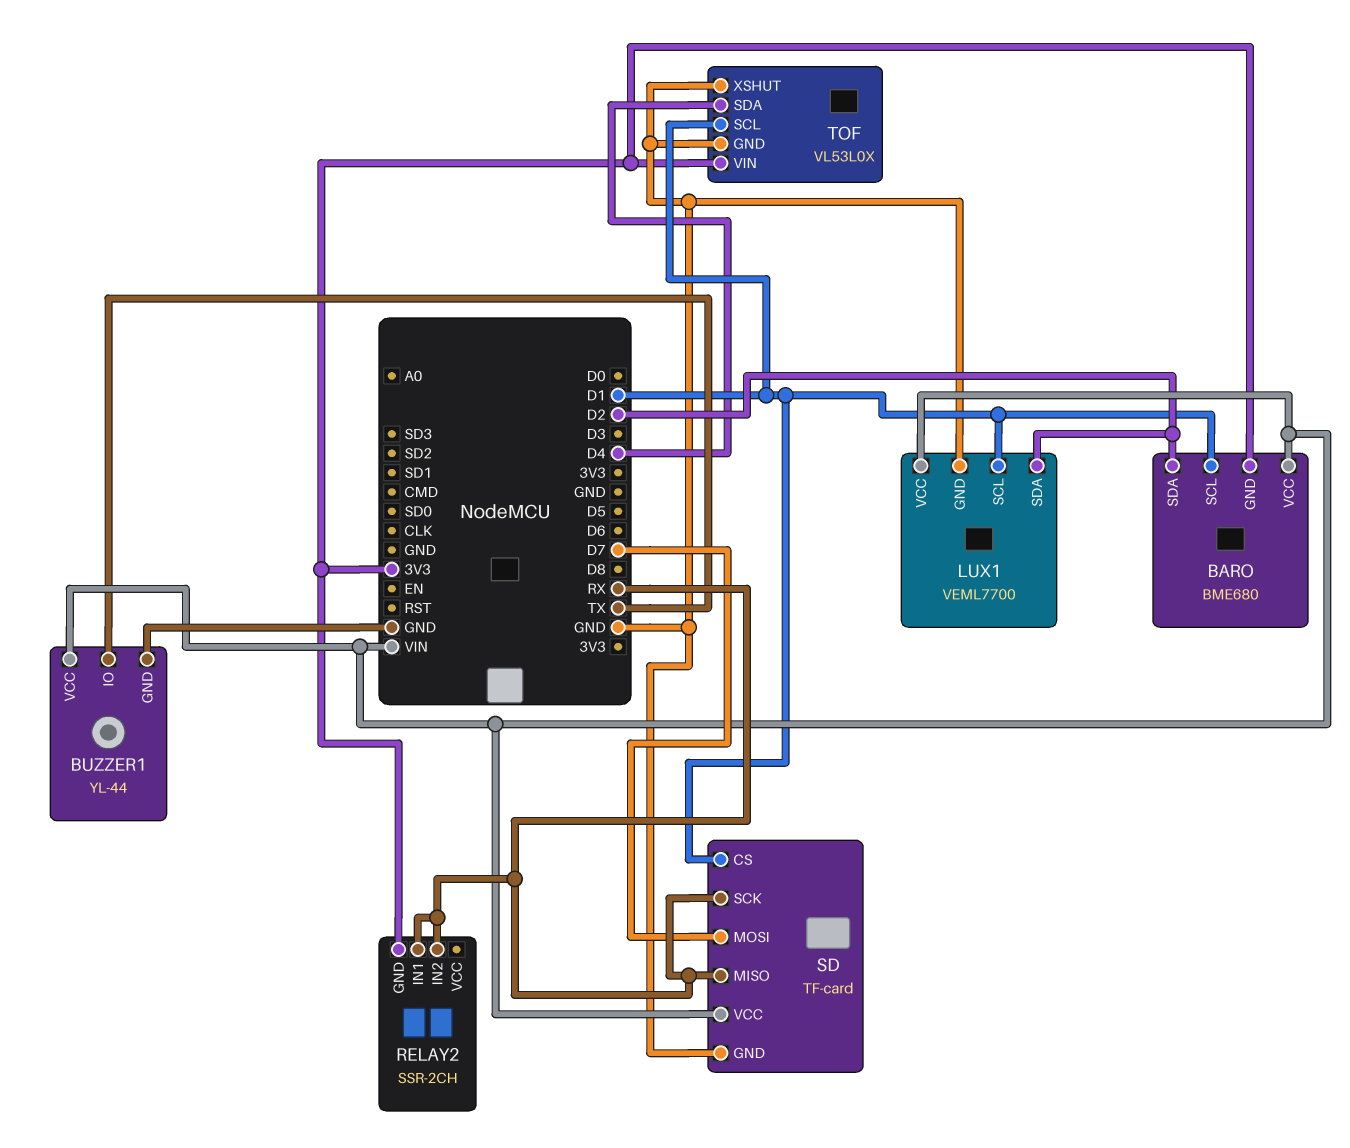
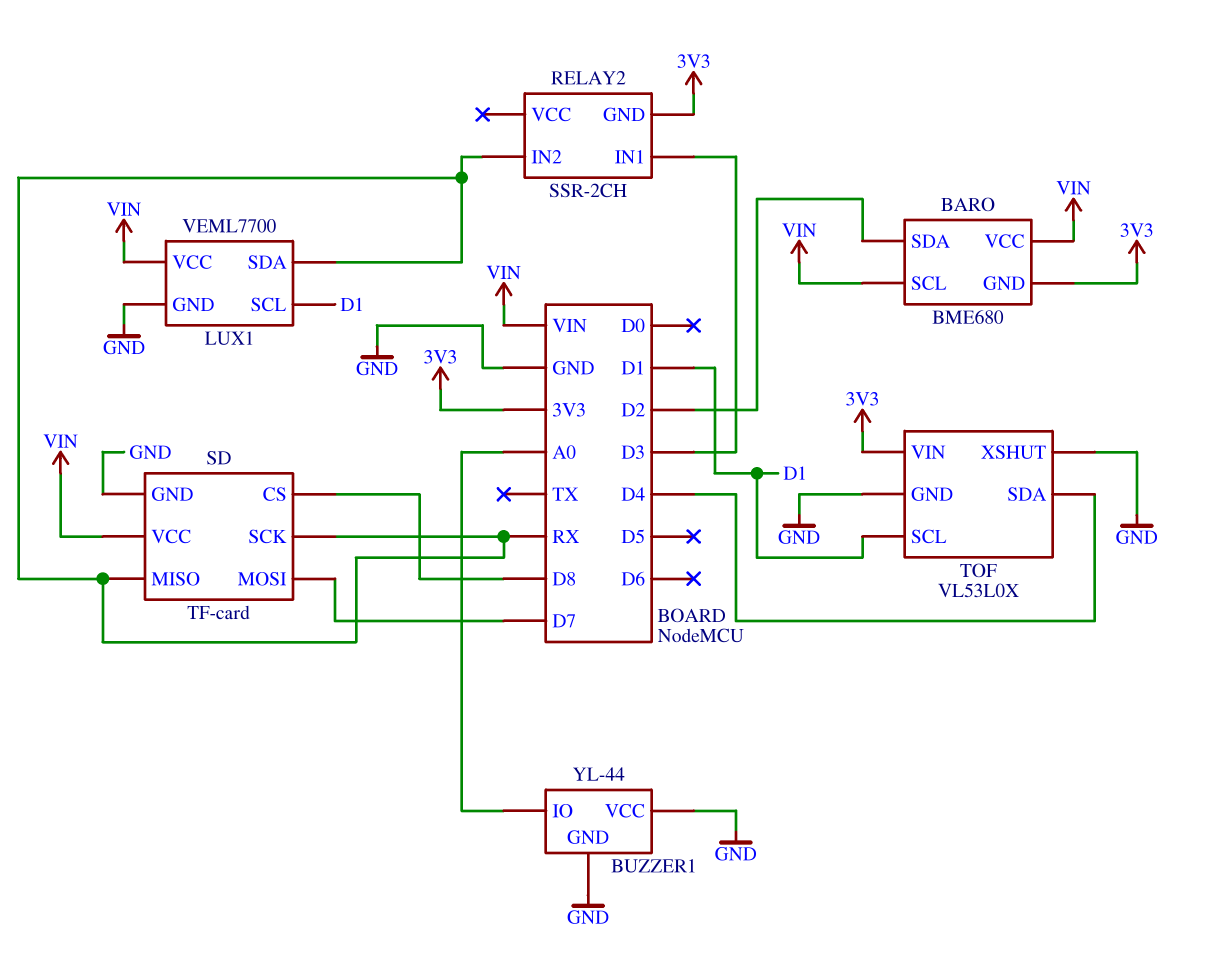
BARO pin SCL: D1 -> VIN
BUZZER1 pin IO: TX -> A0
BUZZER1 pin VCC: VIN -> GND
LUX1 pin SDA: D2 -> RX
RELAY2 pin IN1: RX -> D3
SD pin CS: D1 -> D8

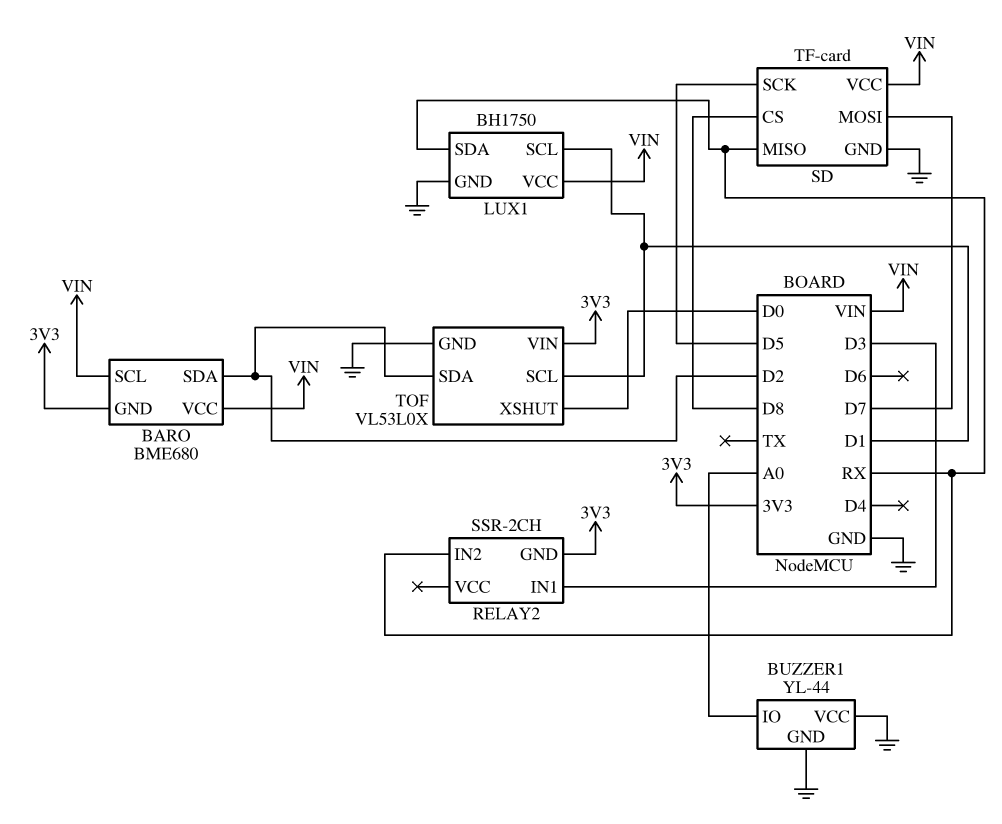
LUX1: VEML7700 -> BH1750
SD pin SCK: RX -> D5
TOF pin SDA: D4 -> D2
TOF pin XSHUT: GND -> D0

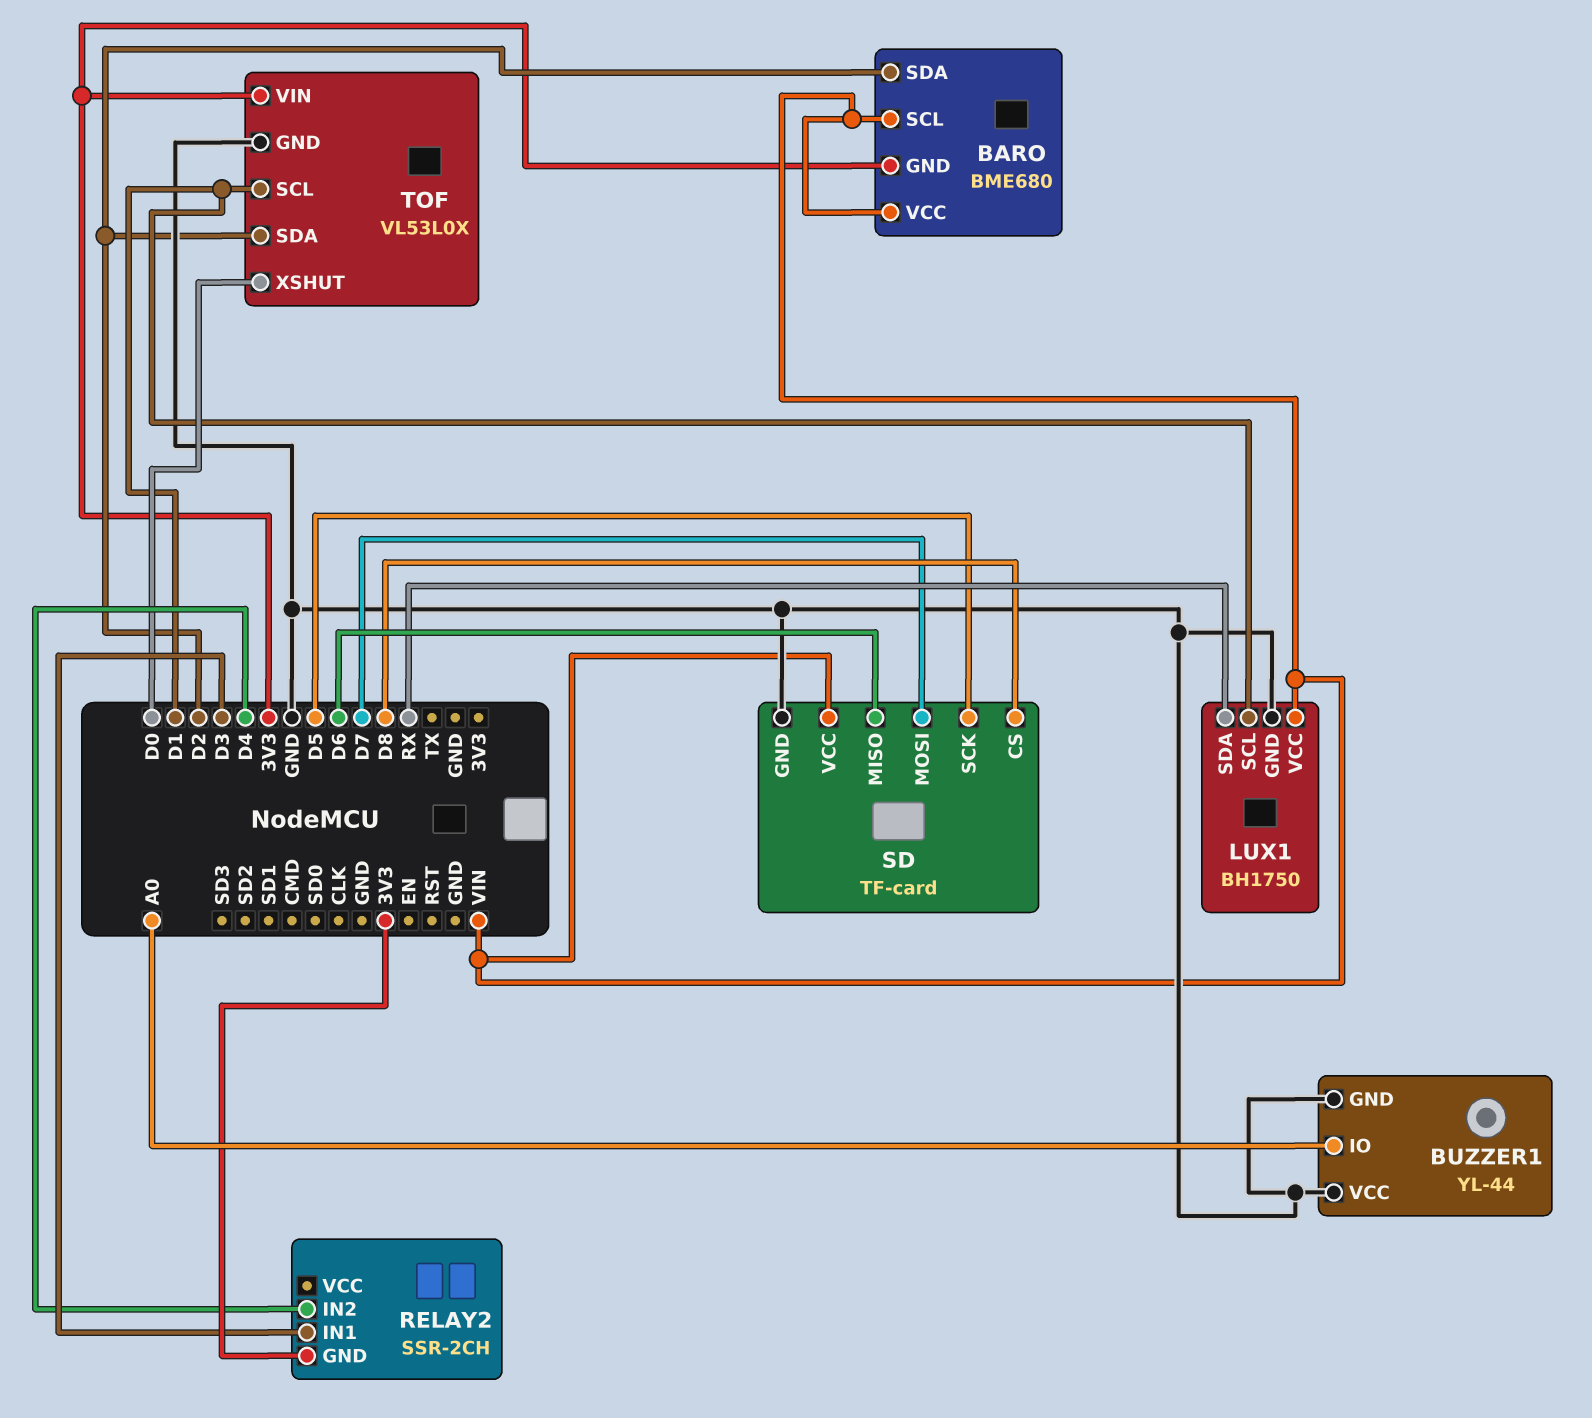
RELAY2 pin IN2: RX -> D4
SD pin MISO: RX -> D6

